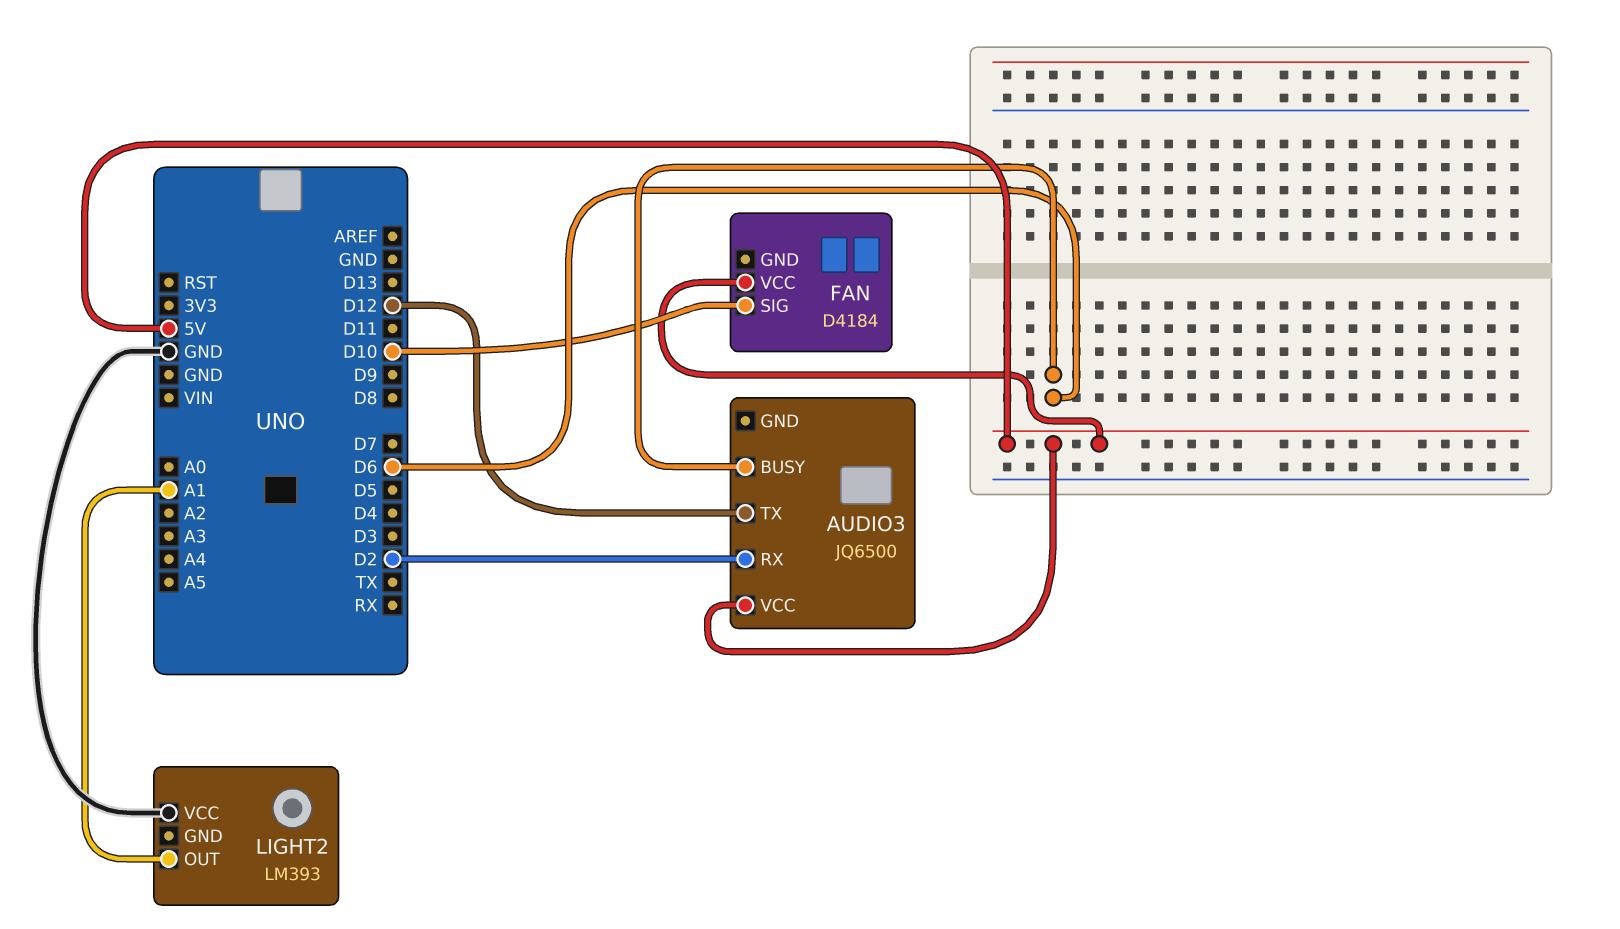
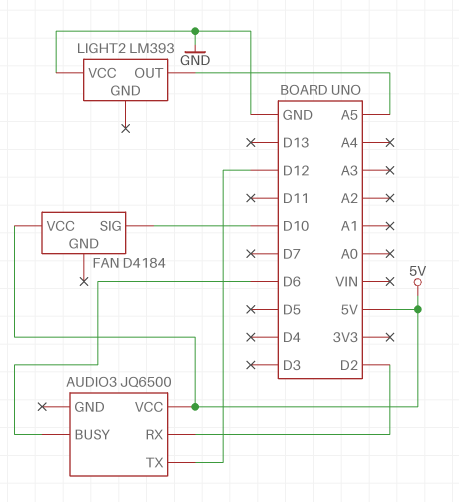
LIGHT2 pin OUT: A1 -> A5

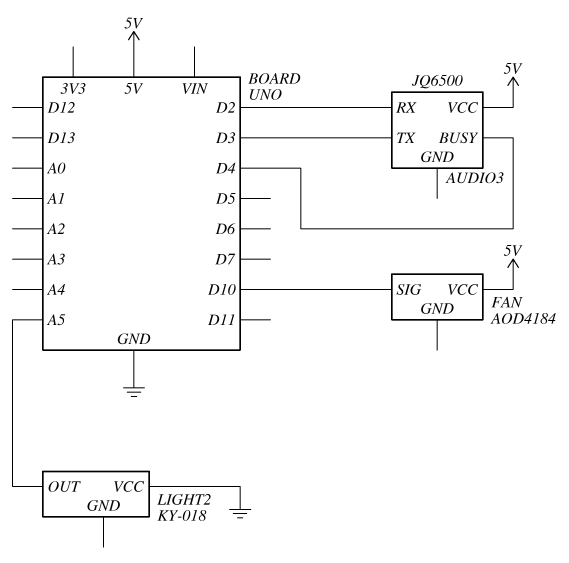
AUDIO3 pin BUSY: D6 -> D4
AUDIO3 pin TX: D12 -> D3
FAN: D4184 -> AOD4184
LIGHT2: LM393 -> KY-018

